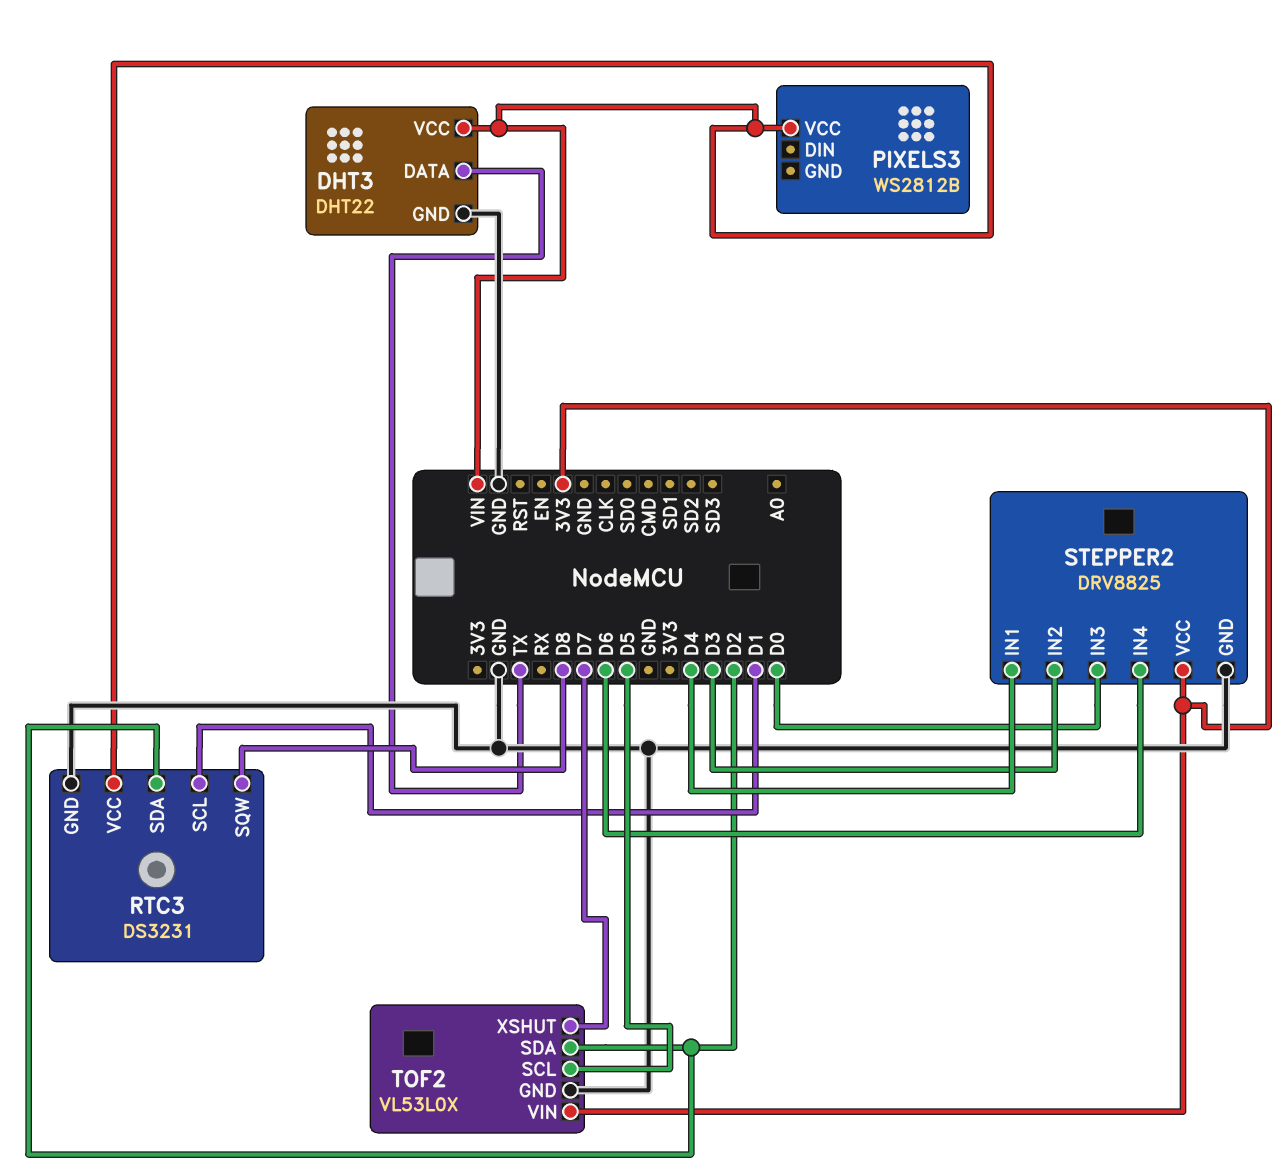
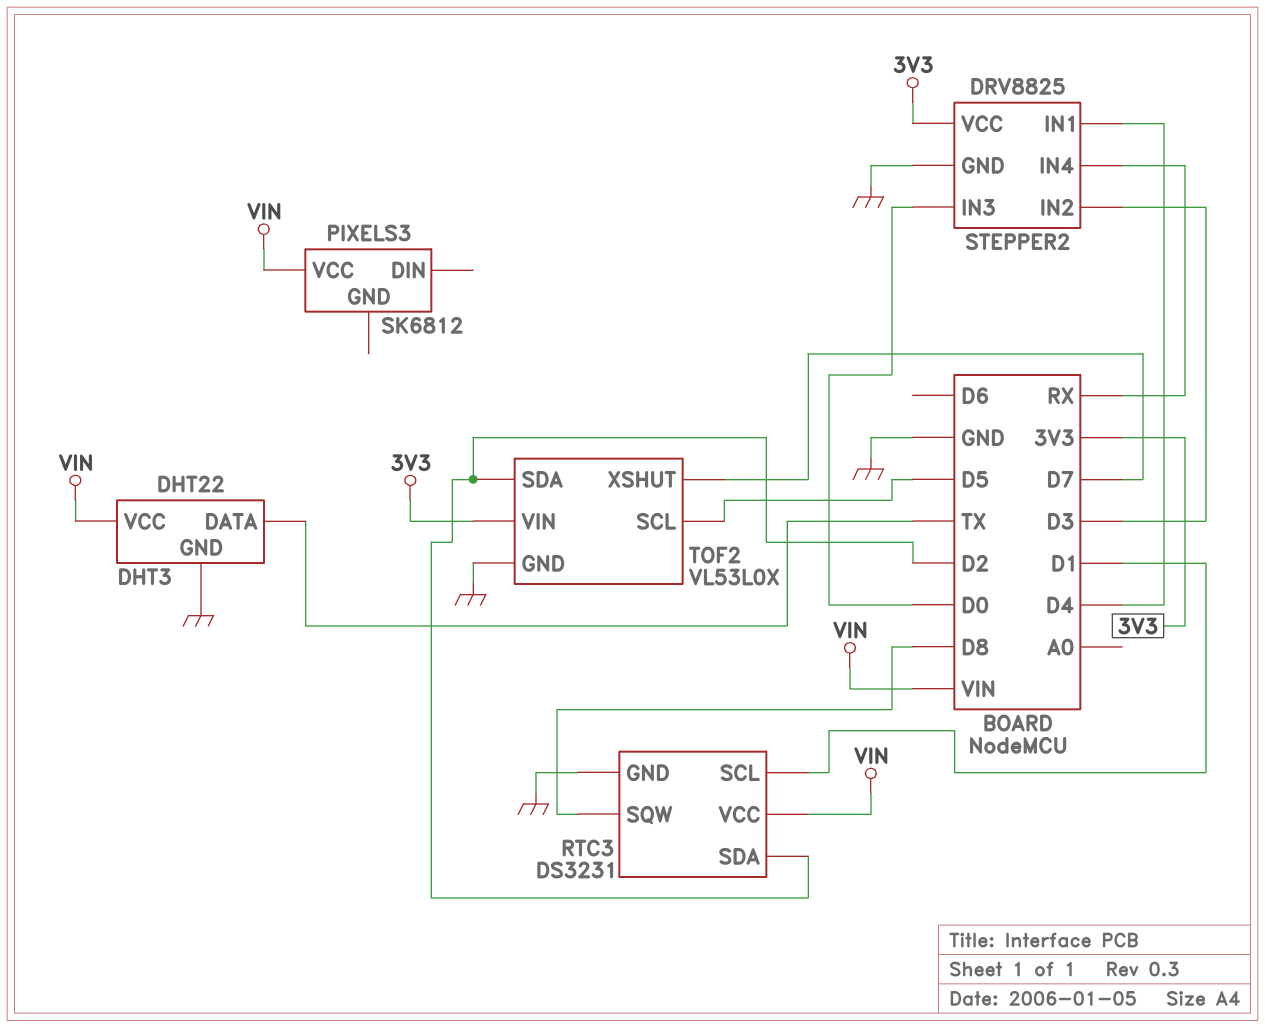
PIXELS3: WS2812B -> SK6812
STEPPER2 pin IN4: D6 -> RX

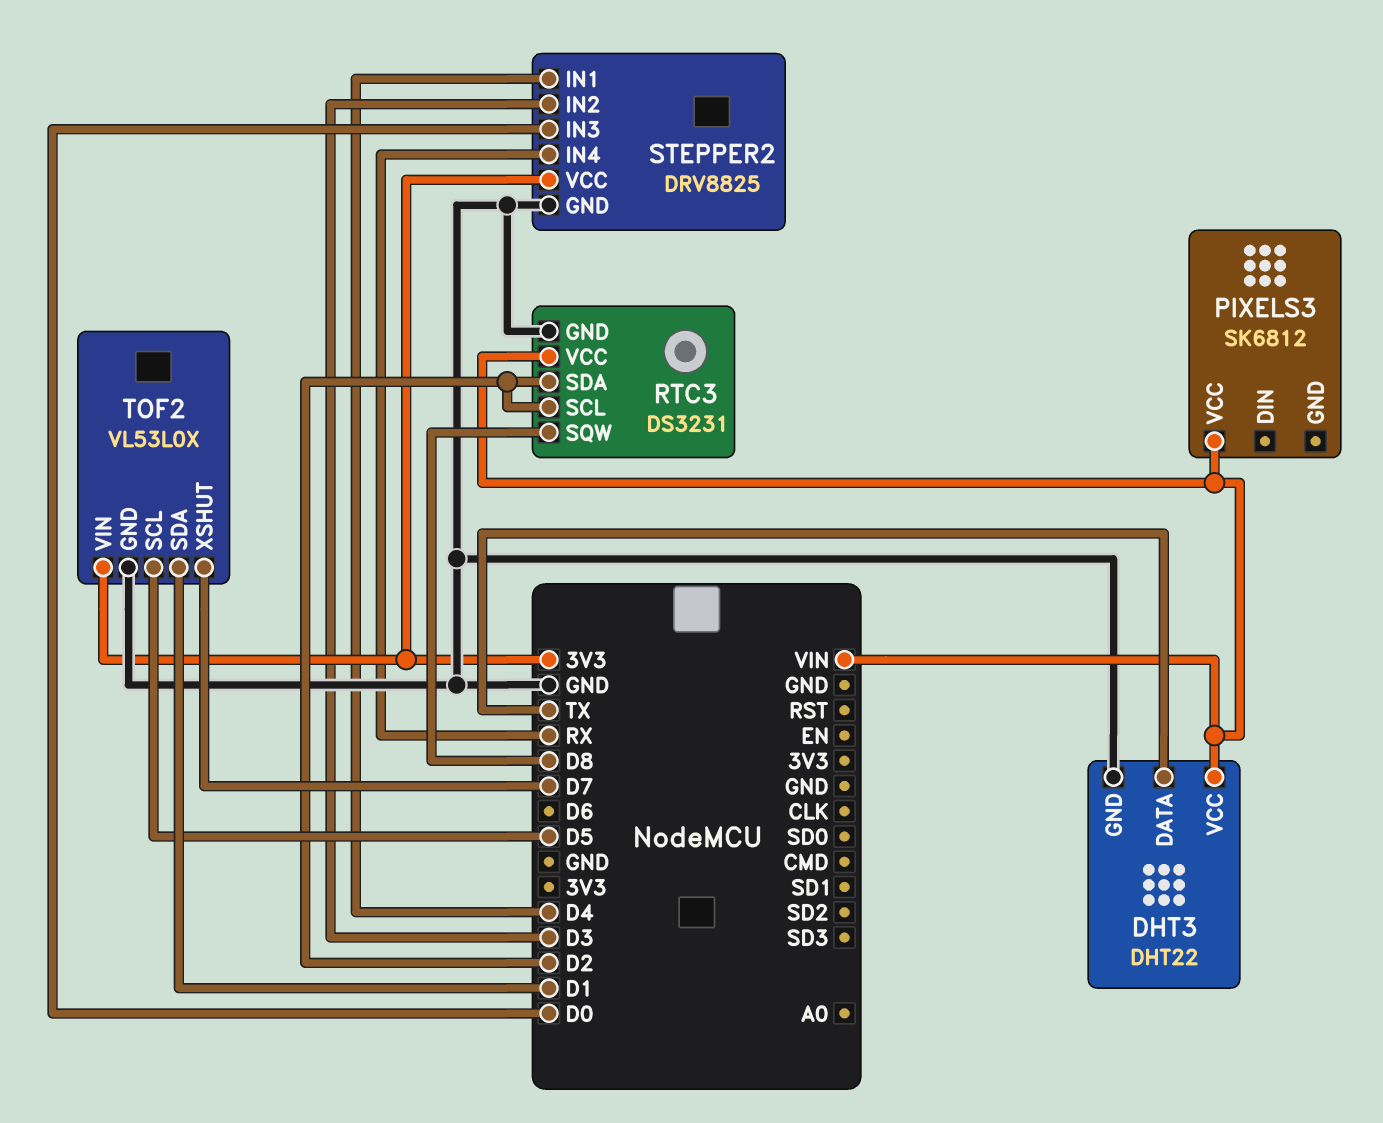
RTC3 pin SCL: D1 -> D2
TOF2 pin SDA: D2 -> D1

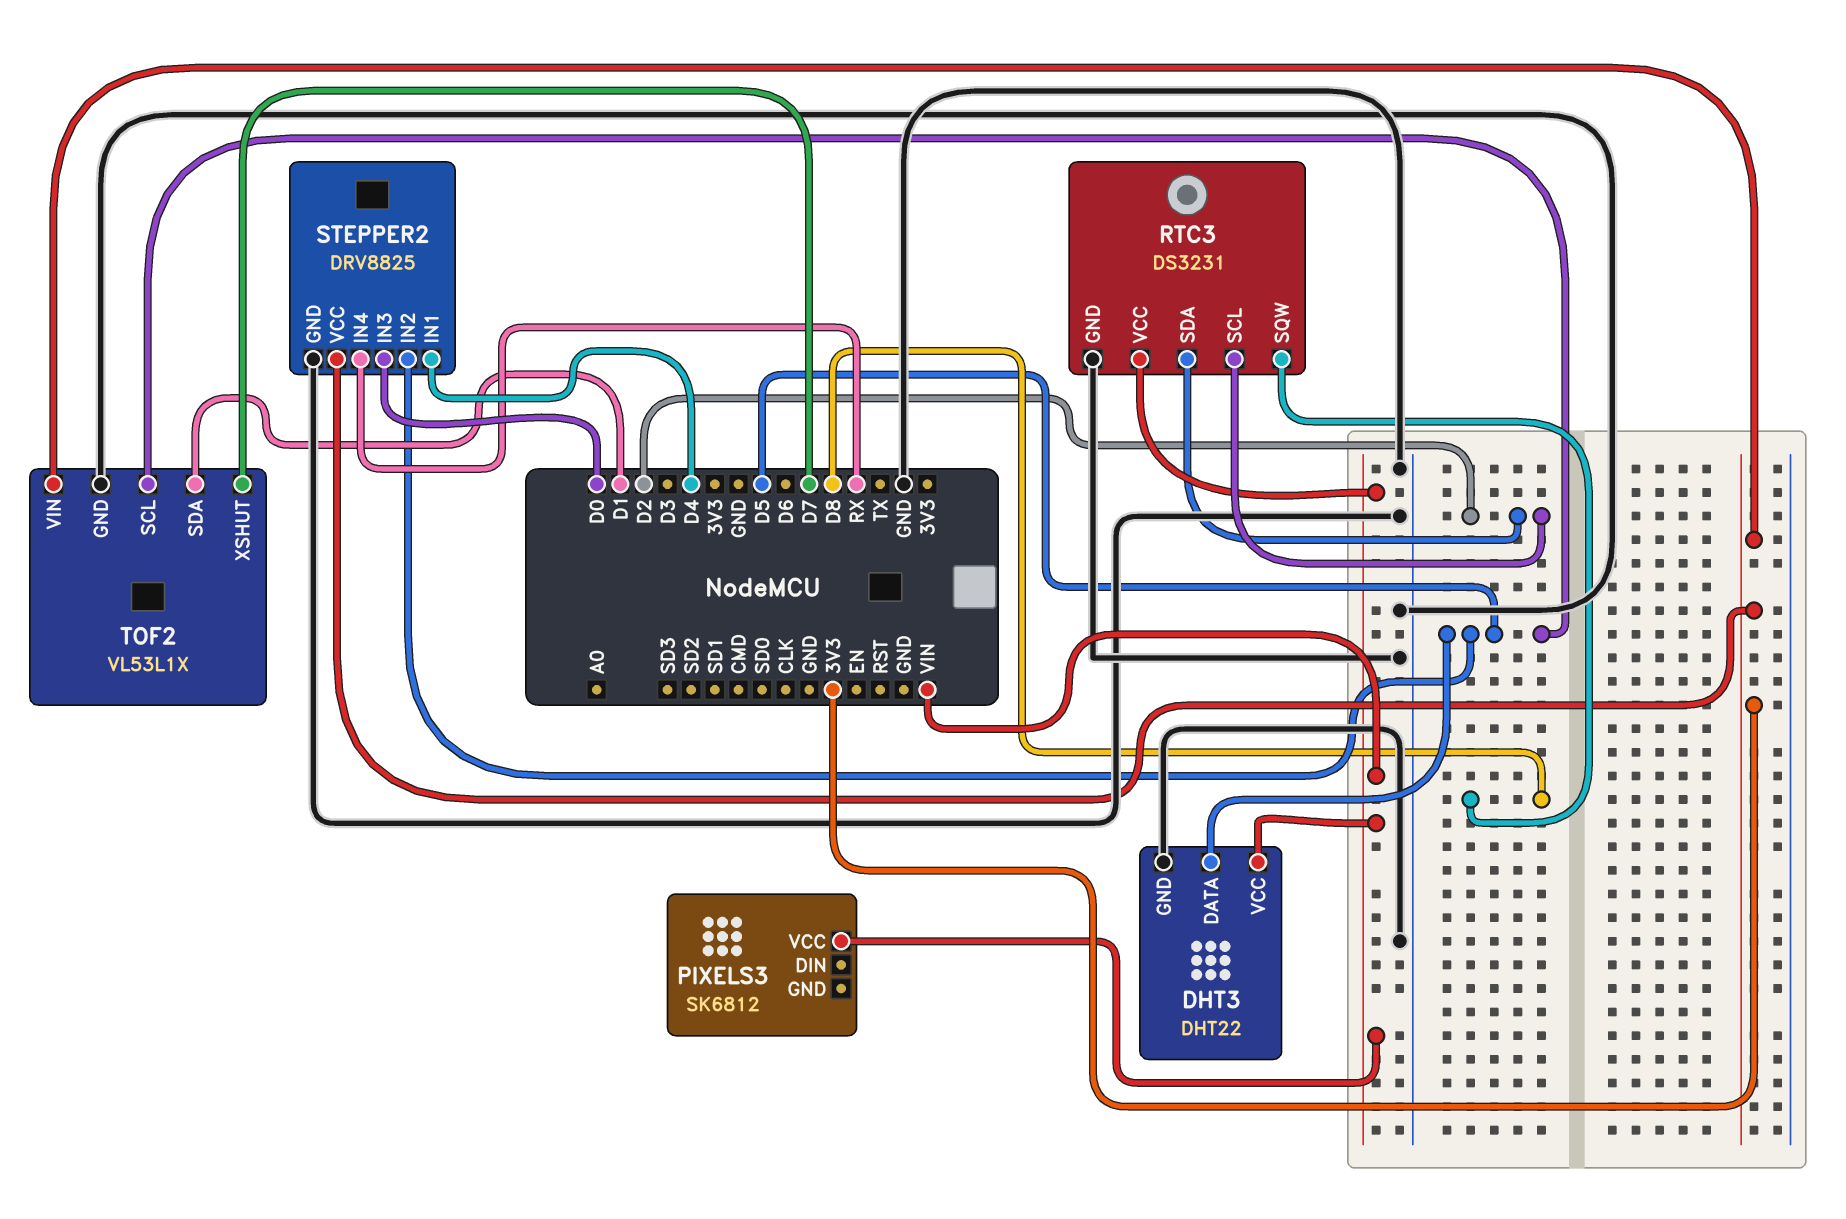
DHT3 pin DATA: TX -> D5
STEPPER2 pin IN2: D3 -> D5
TOF2: VL53L0X -> VL53L1X

